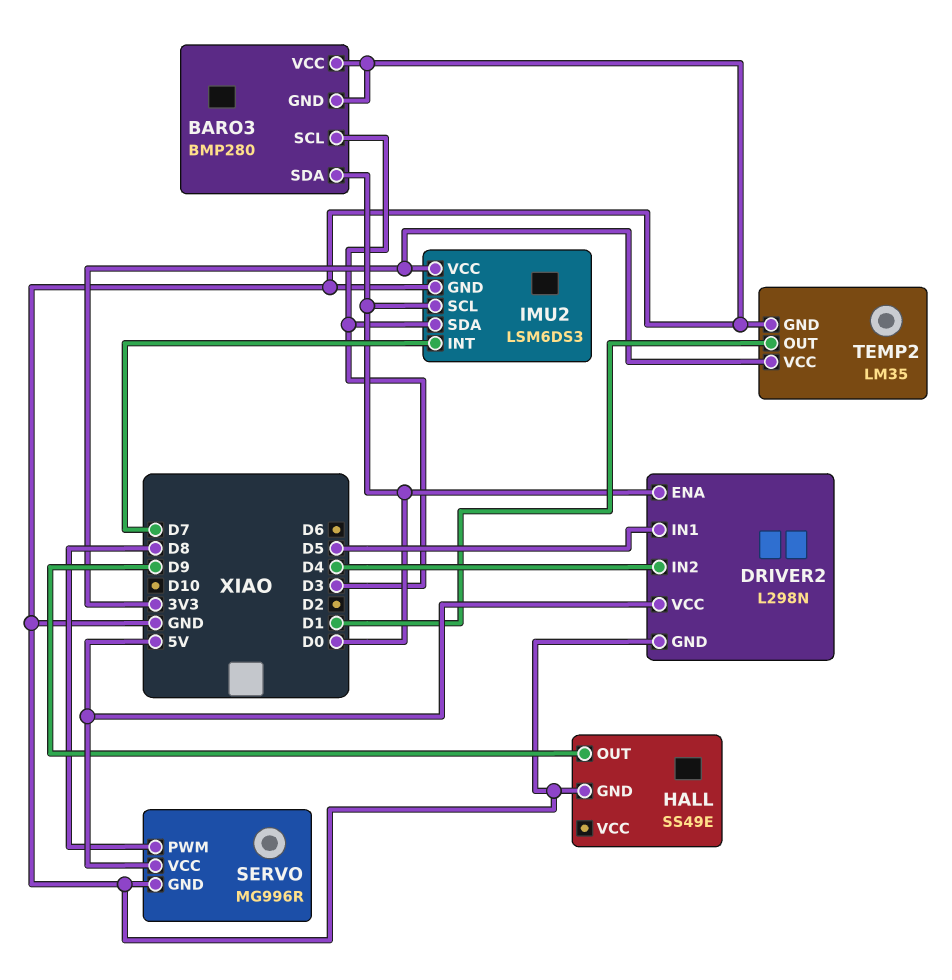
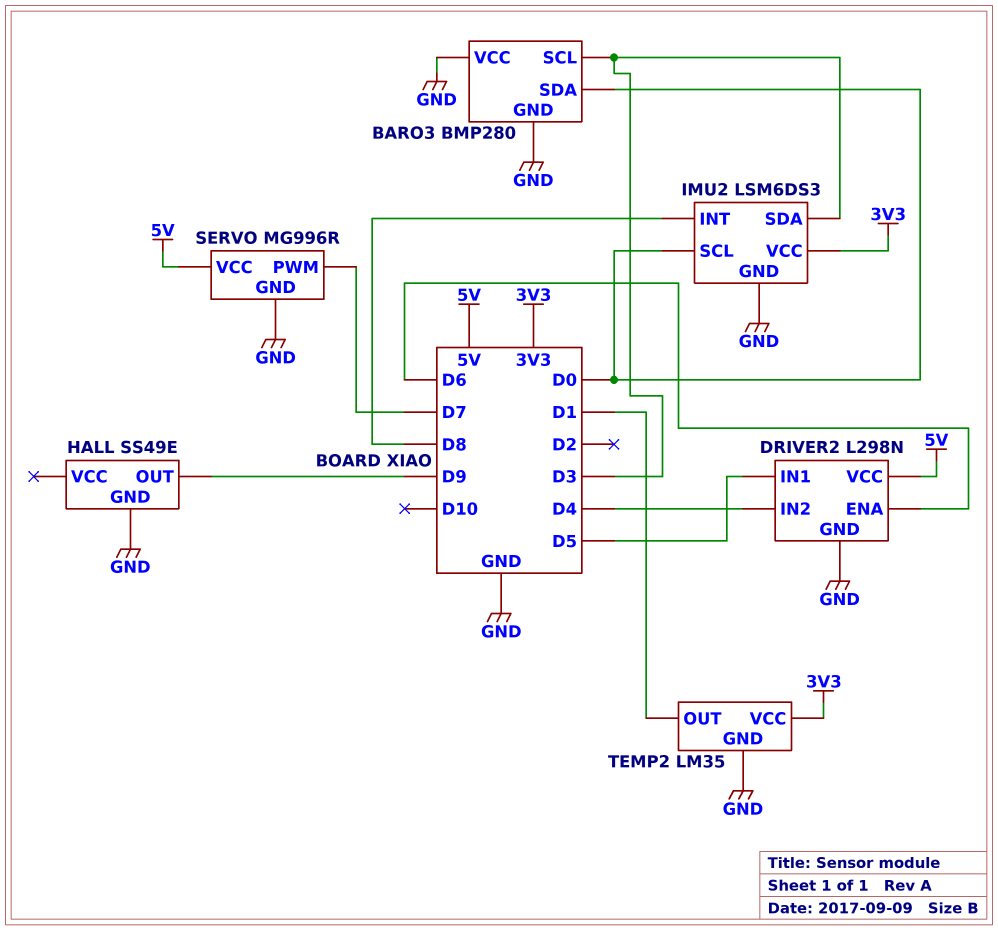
DRIVER2 pin ENA: D0 -> D6
IMU2 pin INT: D7 -> D8
SERVO pin PWM: D8 -> D7

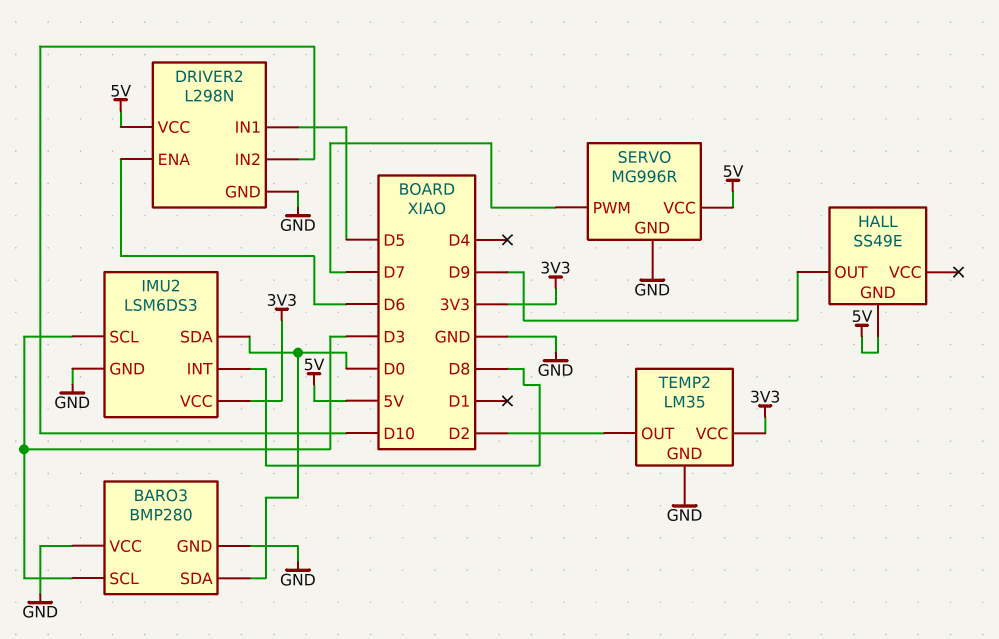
DRIVER2 pin IN2: D4 -> D10
HALL pin GND: GND -> 5V
IMU2 pin SCL: D0 -> D3
IMU2 pin SDA: D3 -> D0
TEMP2 pin OUT: D1 -> D2

